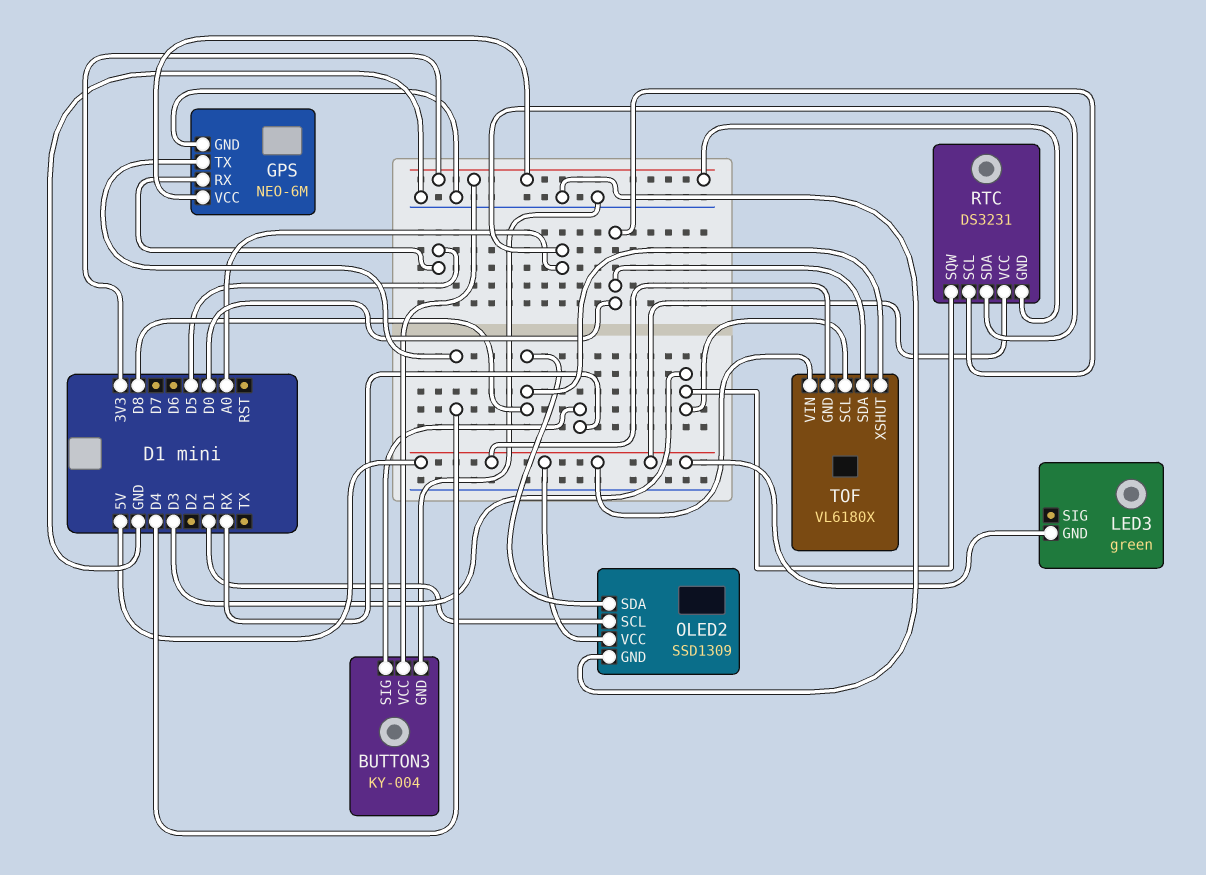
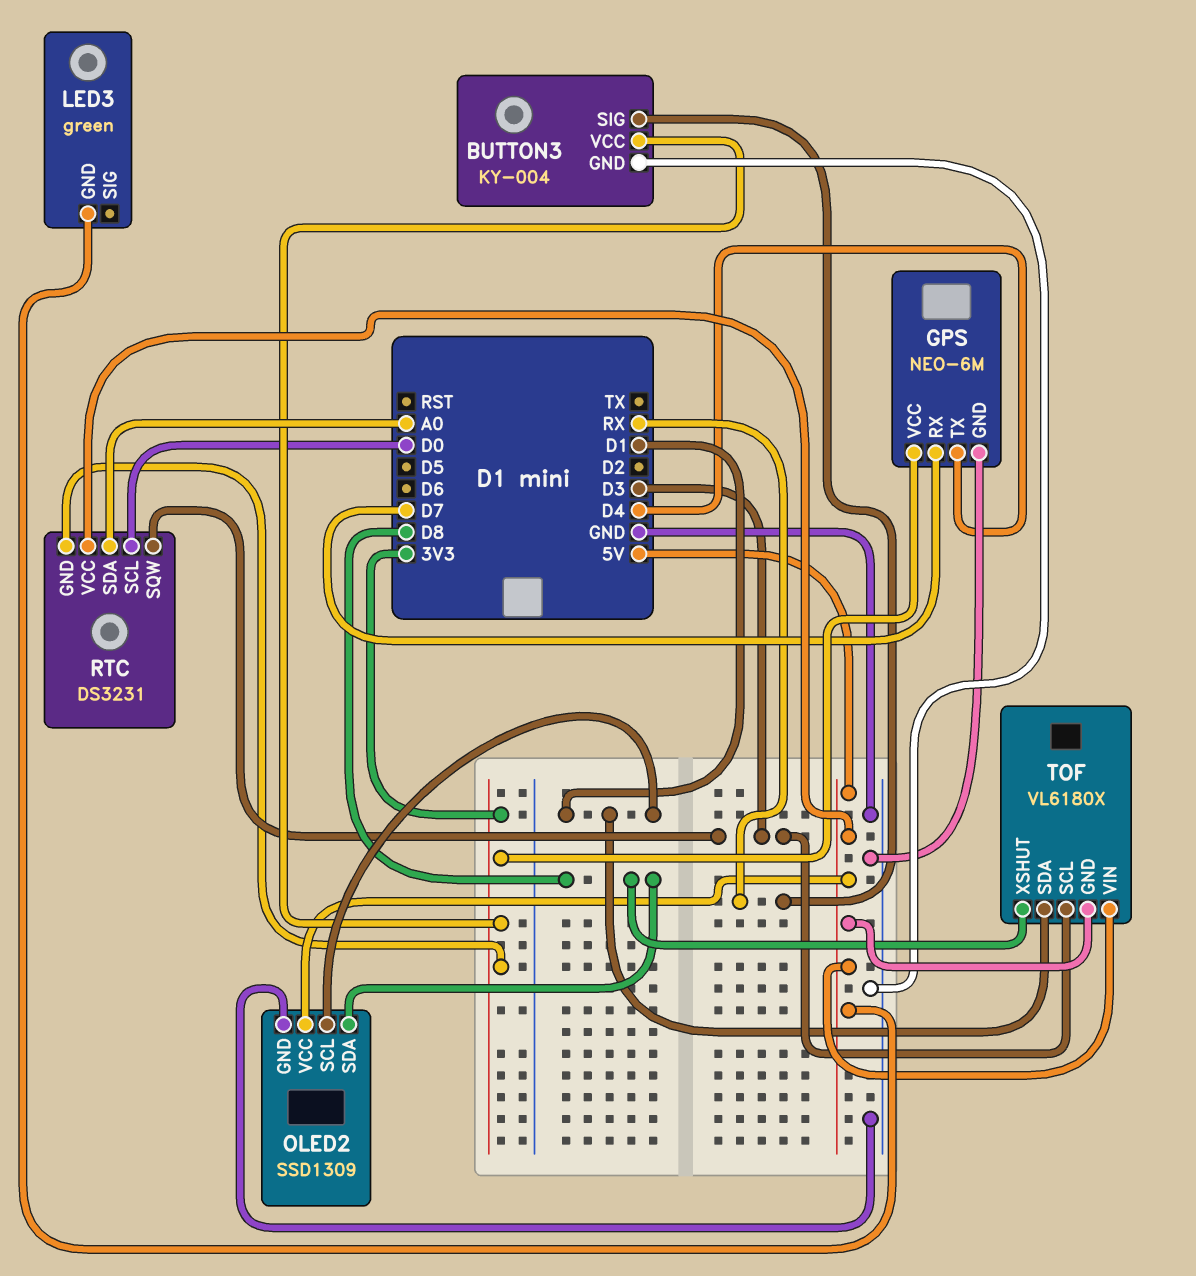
GPS pin RX: D5 -> D7
TOF pin SDA: D0 -> D1

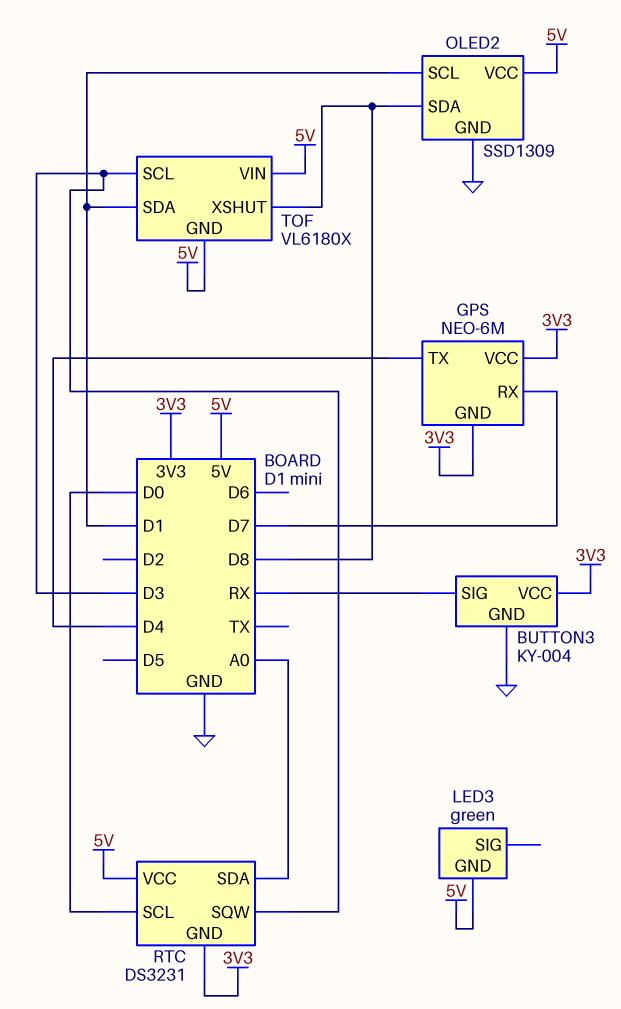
GPS pin GND: GND -> 3V3

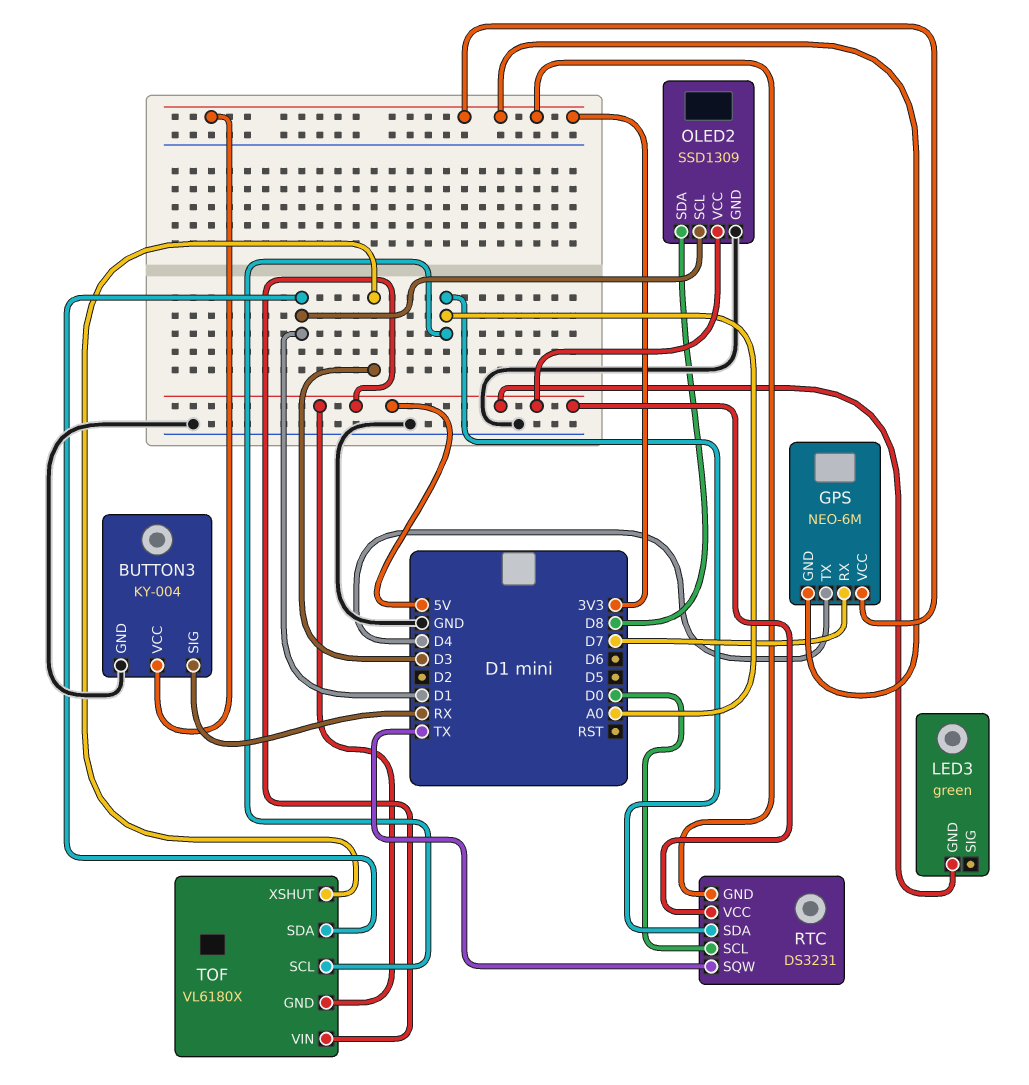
RTC pin SQW: D3 -> TX
TOF pin SCL: D3 -> A0
TOF pin XSHUT: D8 -> D3

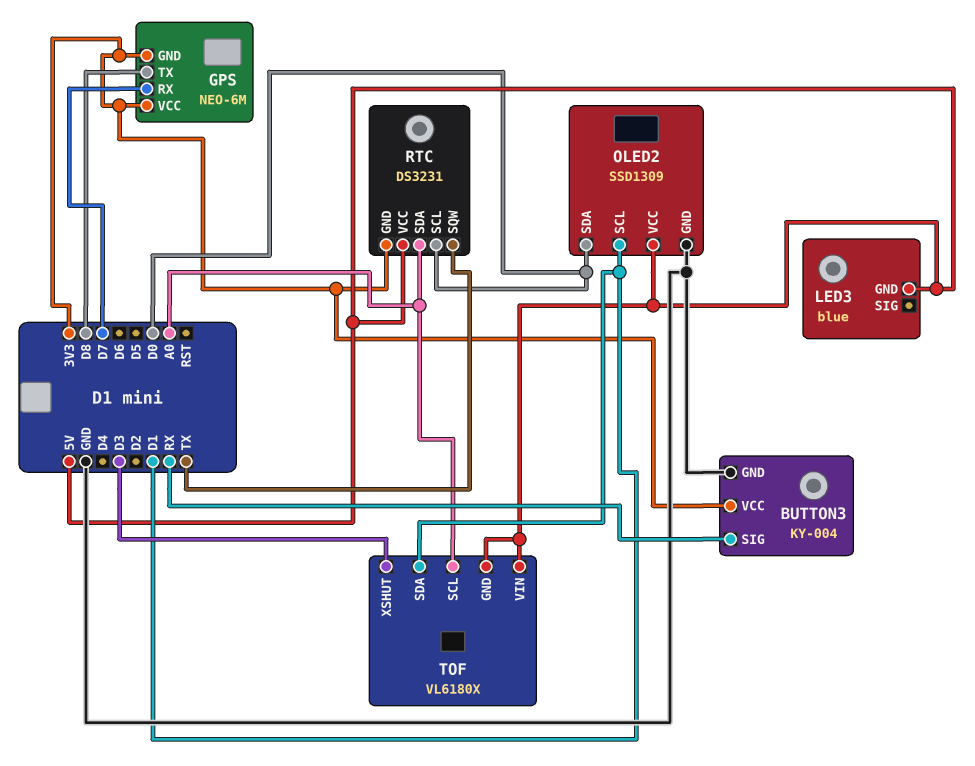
GPS pin TX: D4 -> D8
LED3: green -> blue
OLED2 pin SDA: D8 -> D0

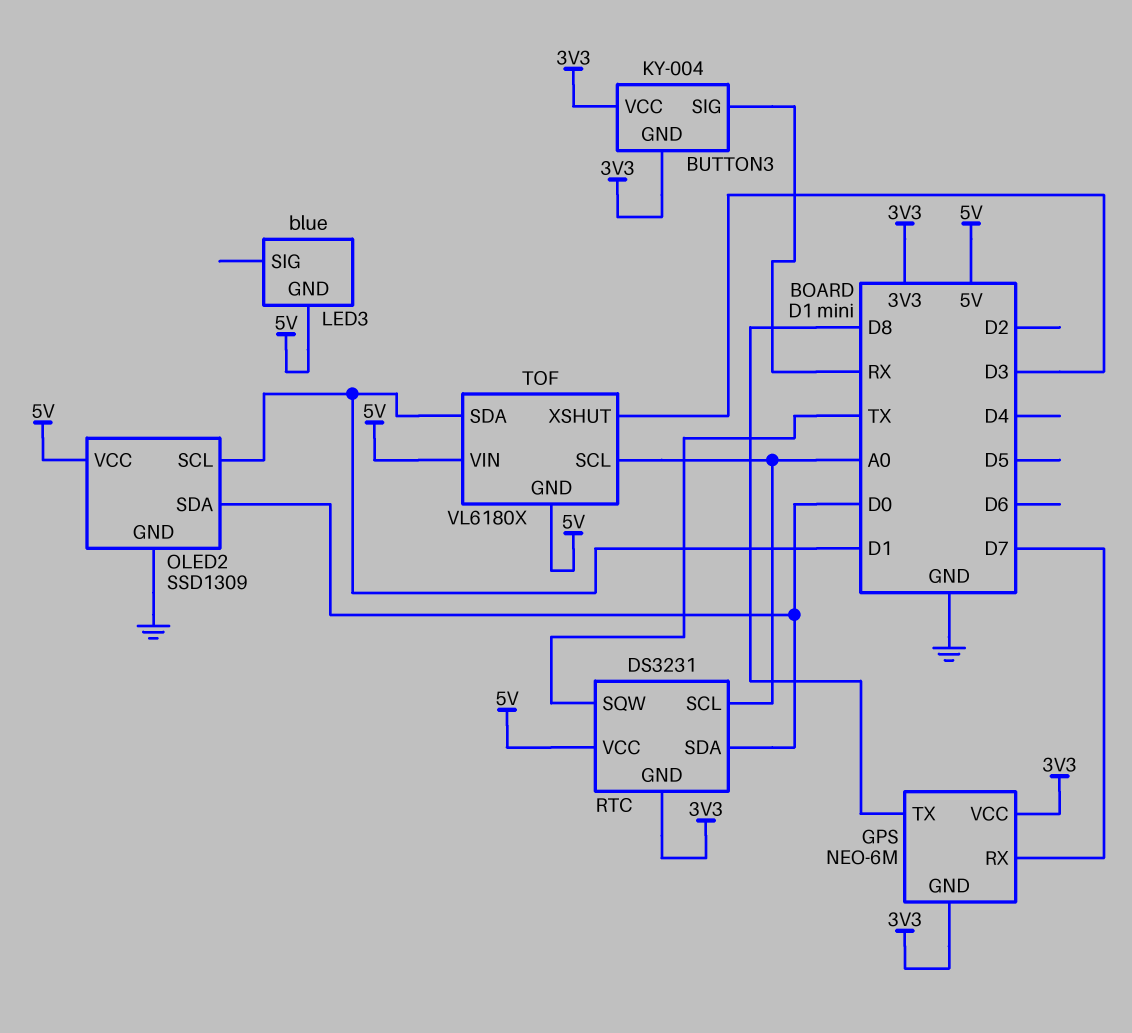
BUTTON3 pin GND: GND -> 3V3
RTC pin SCL: D0 -> A0
RTC pin SDA: A0 -> D0

